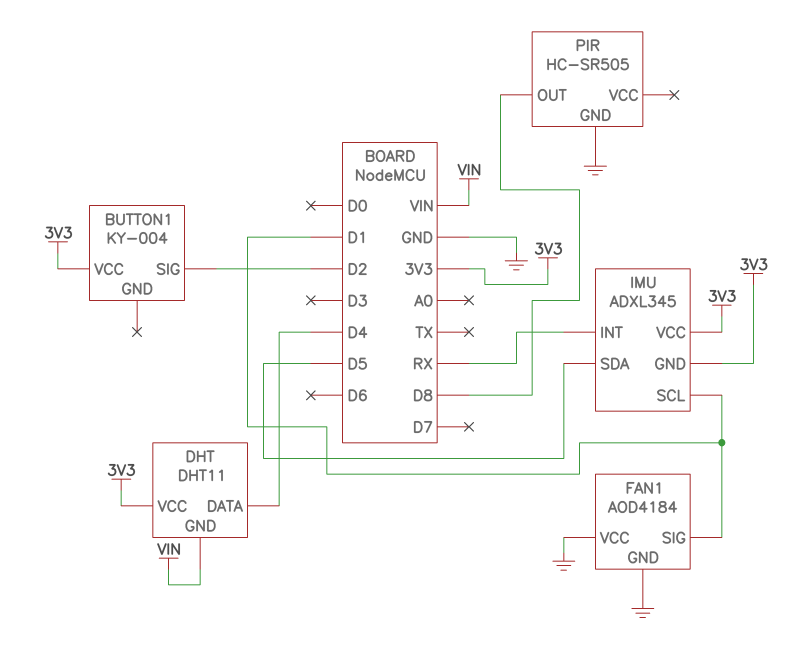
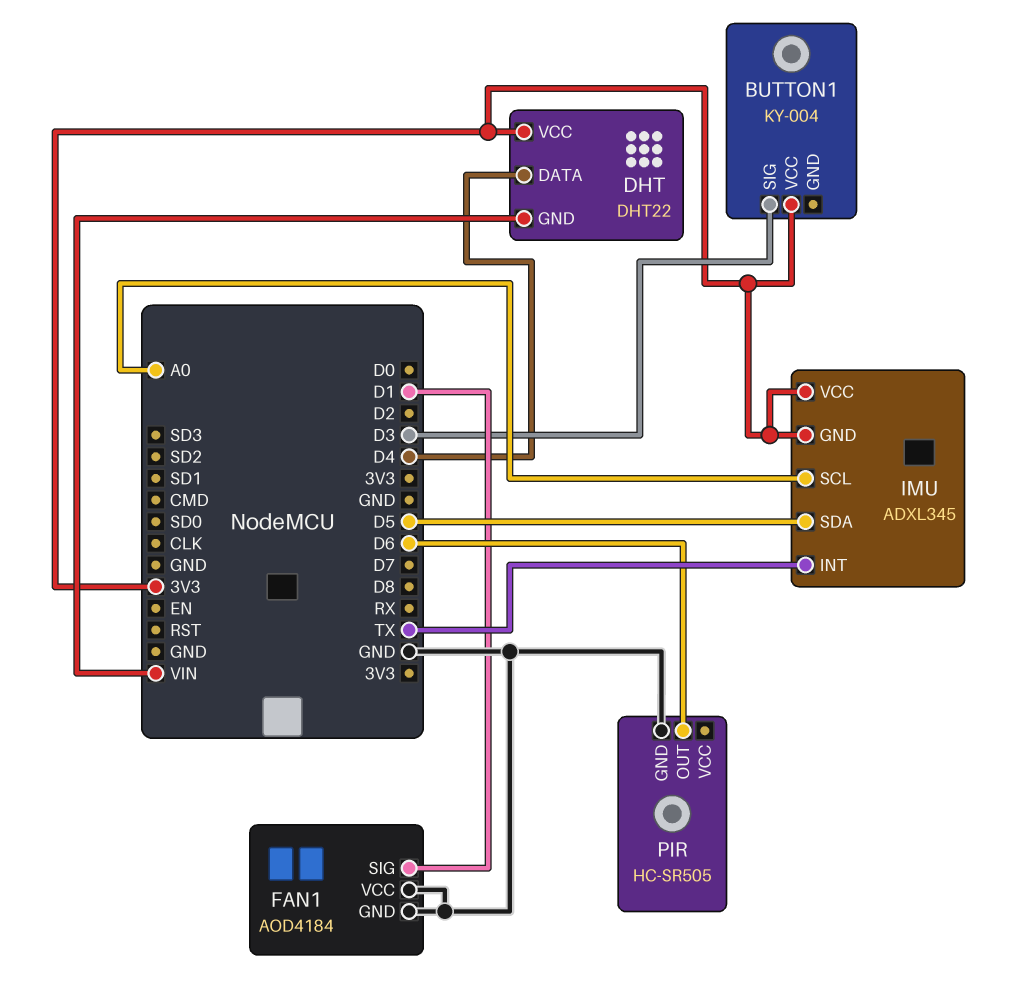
BUTTON1 pin SIG: D2 -> D3
DHT: DHT11 -> DHT22
IMU pin INT: RX -> TX
IMU pin SCL: D1 -> A0
PIR pin OUT: D8 -> D6

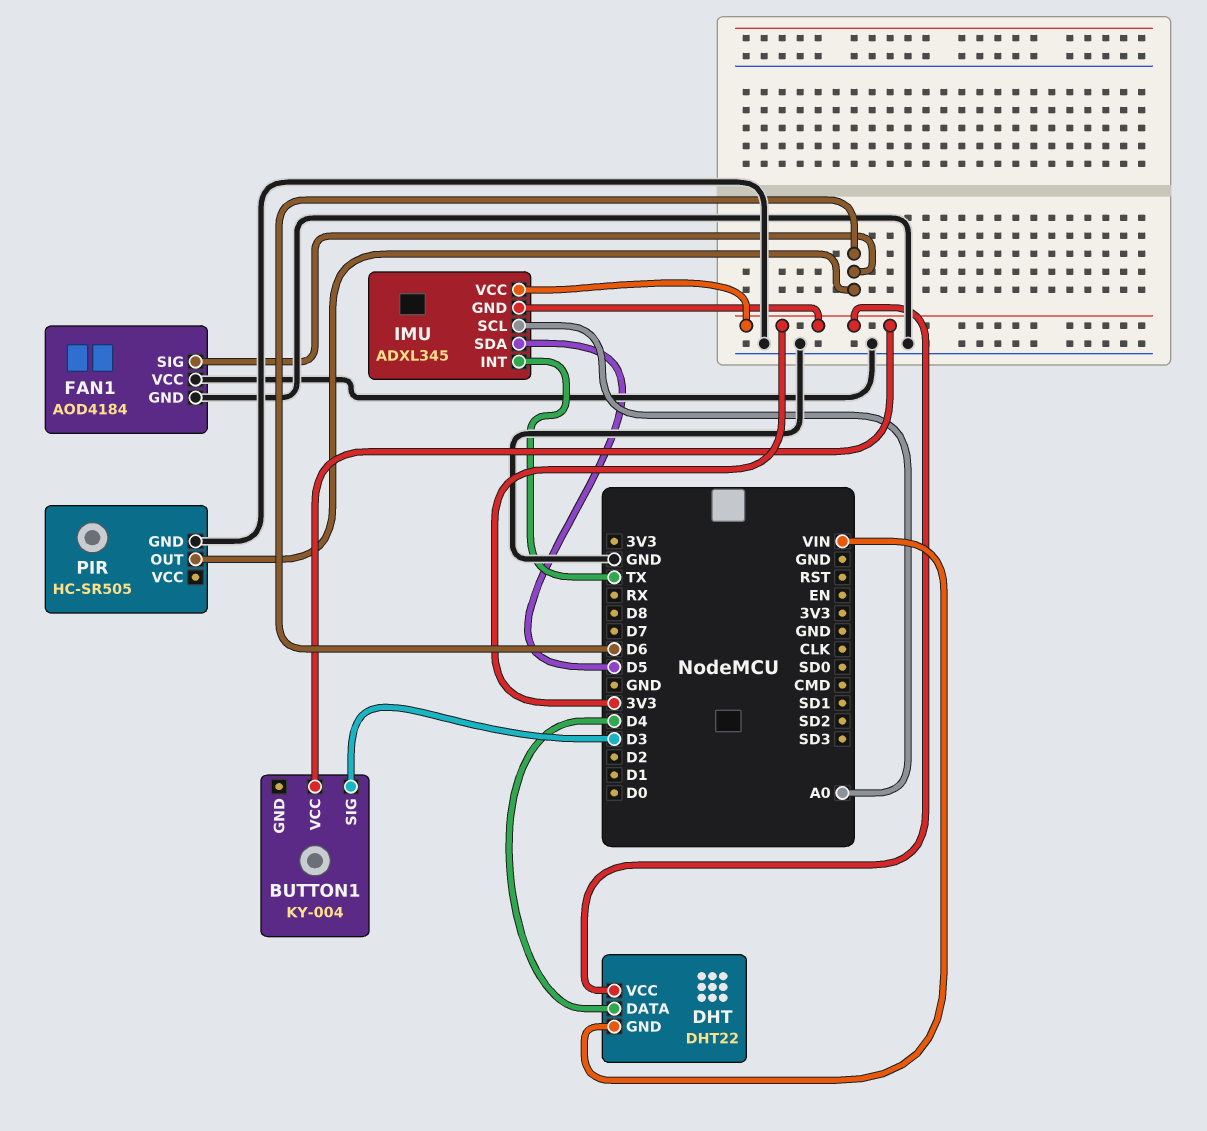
FAN1 pin SIG: D1 -> D6

